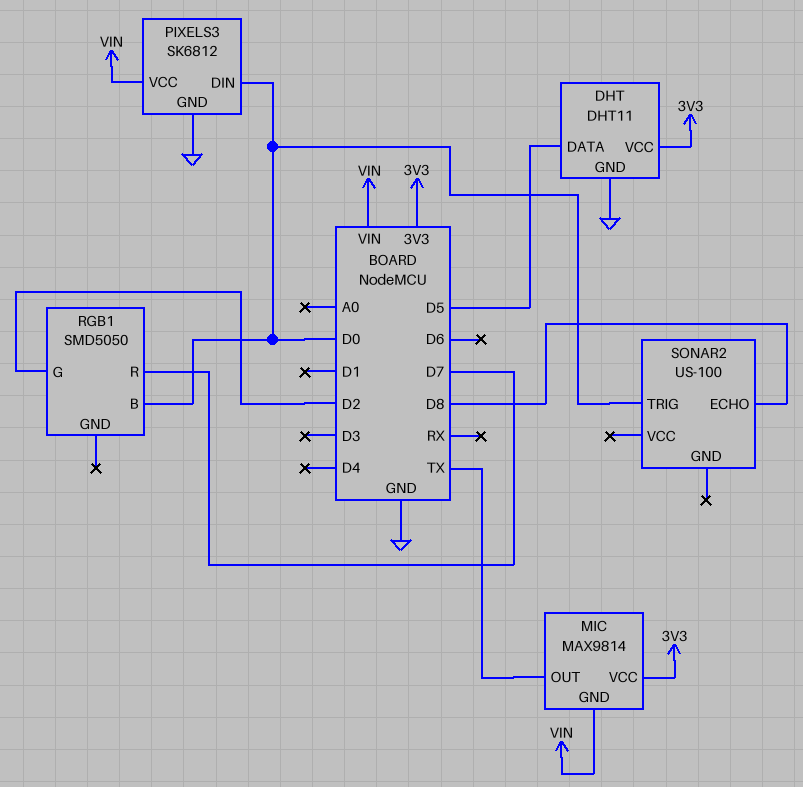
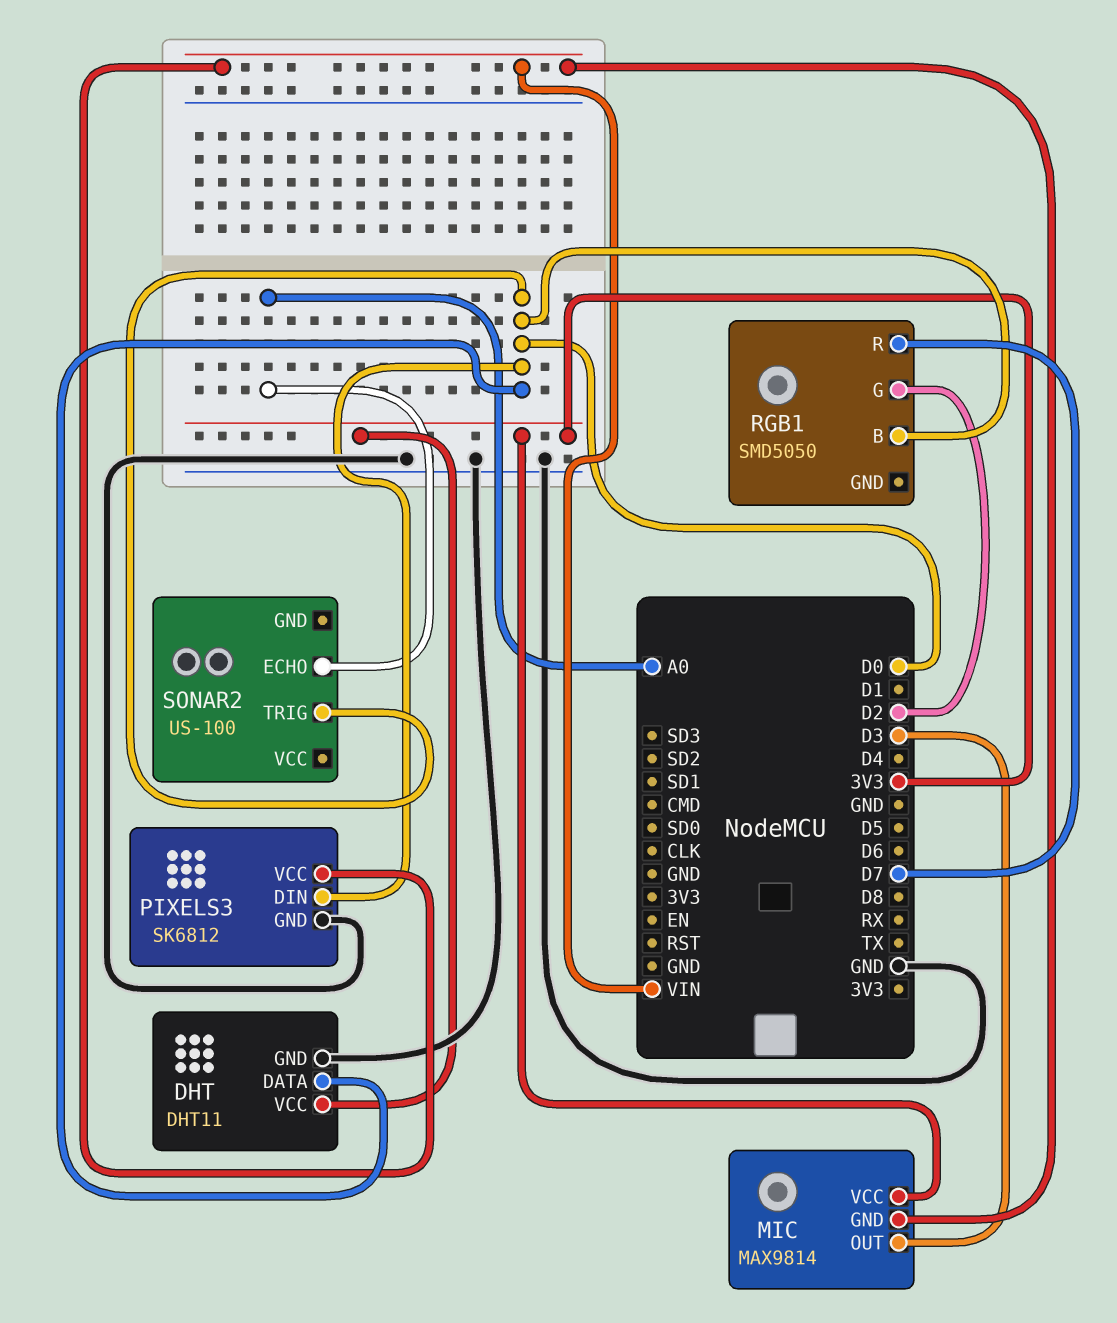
DHT pin DATA: D5 -> D0
MIC pin OUT: TX -> D3
SONAR2 pin ECHO: D8 -> A0

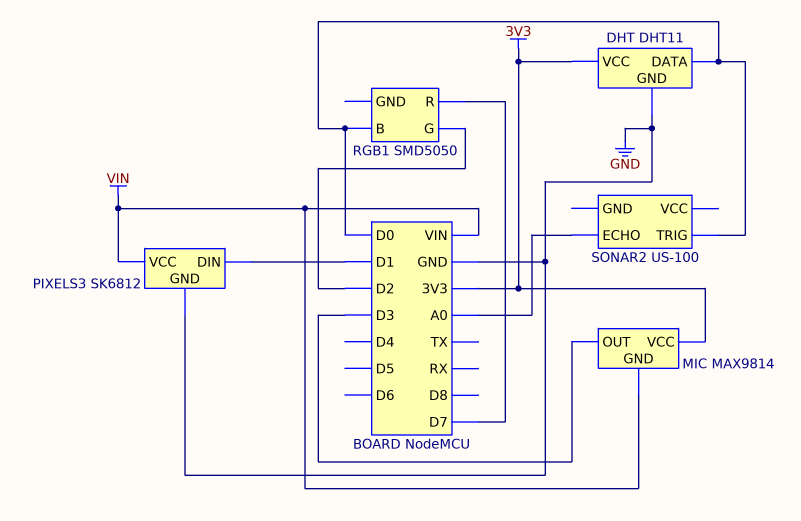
PIXELS3 pin DIN: D0 -> D1

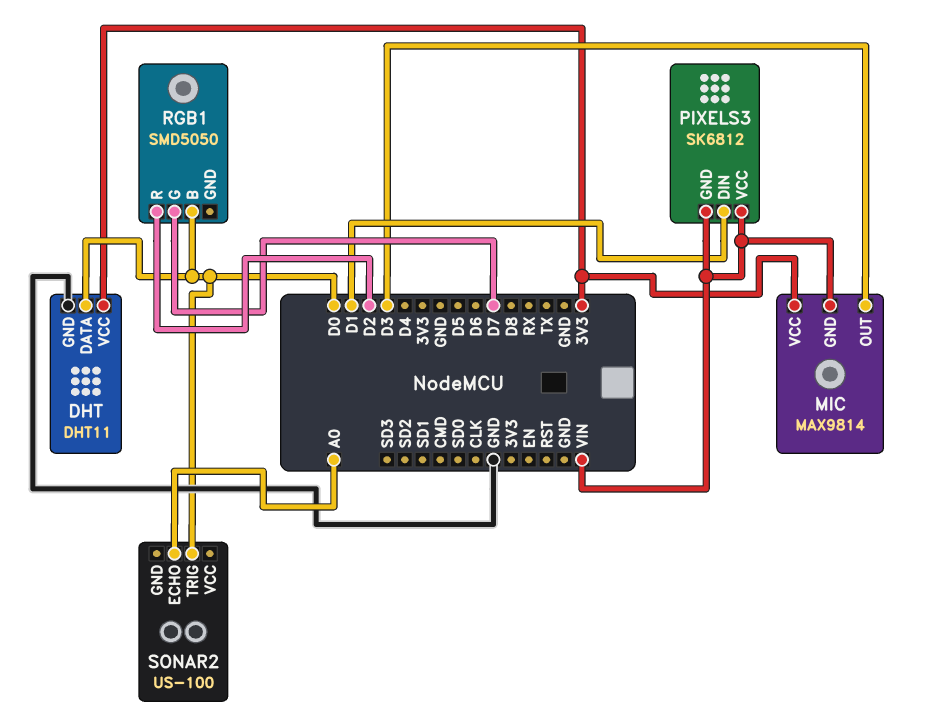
PIXELS3 pin GND: GND -> VIN
RGB1 pin G: D2 -> D7
RGB1 pin R: D7 -> D2

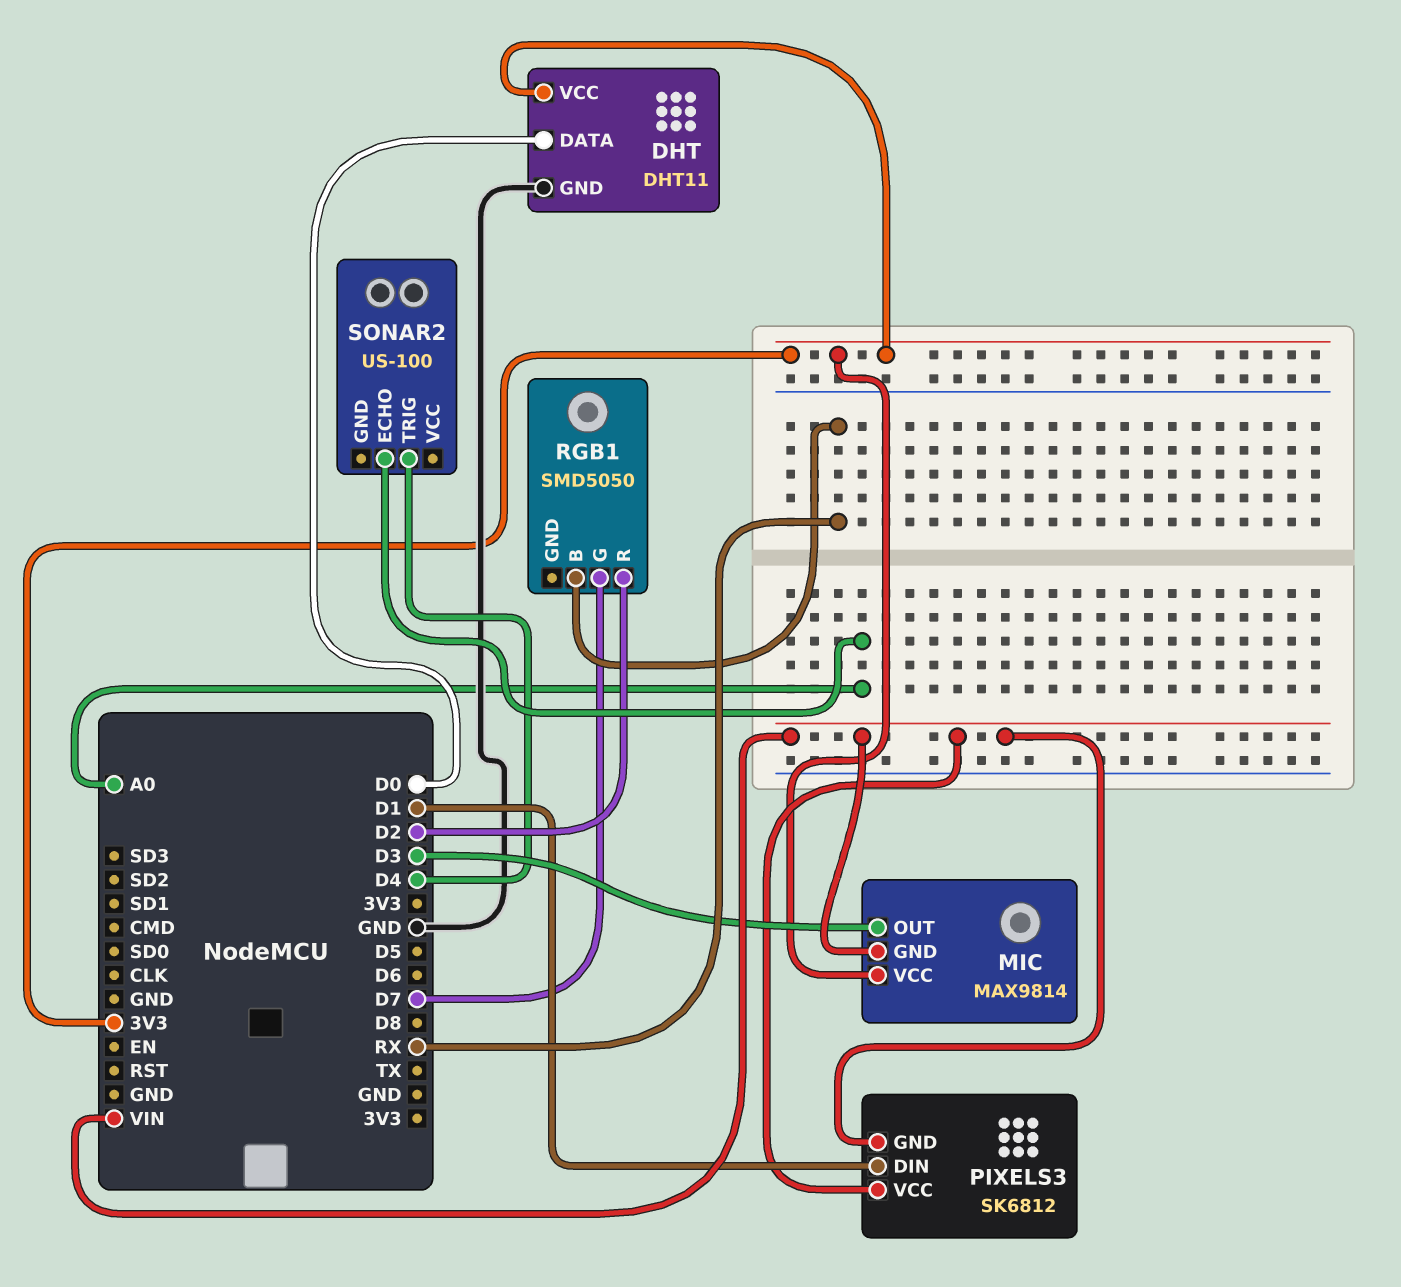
RGB1 pin B: D0 -> RX
SONAR2 pin TRIG: D0 -> D4

